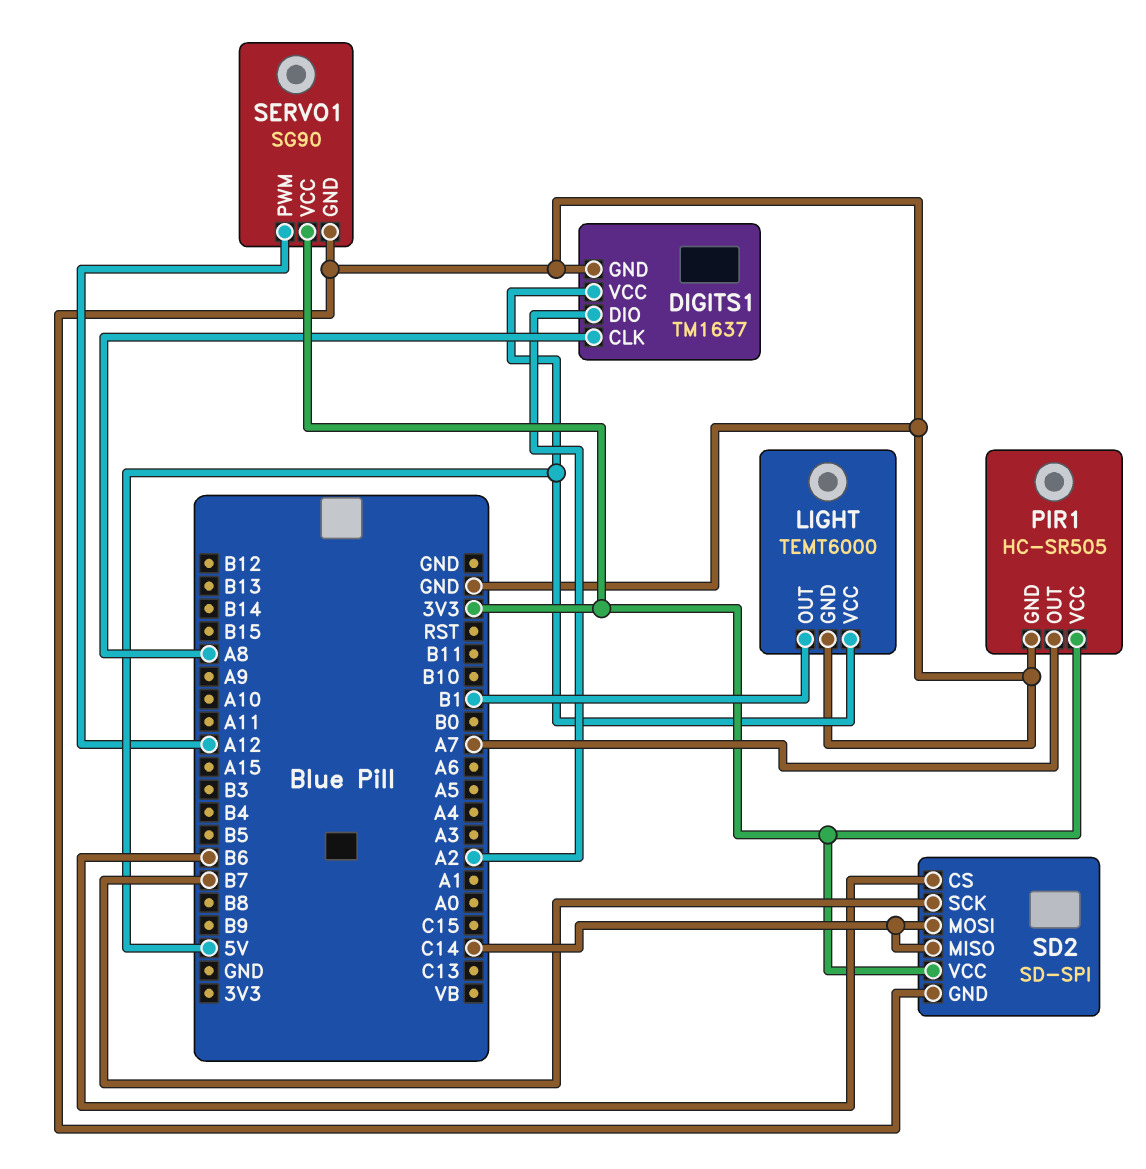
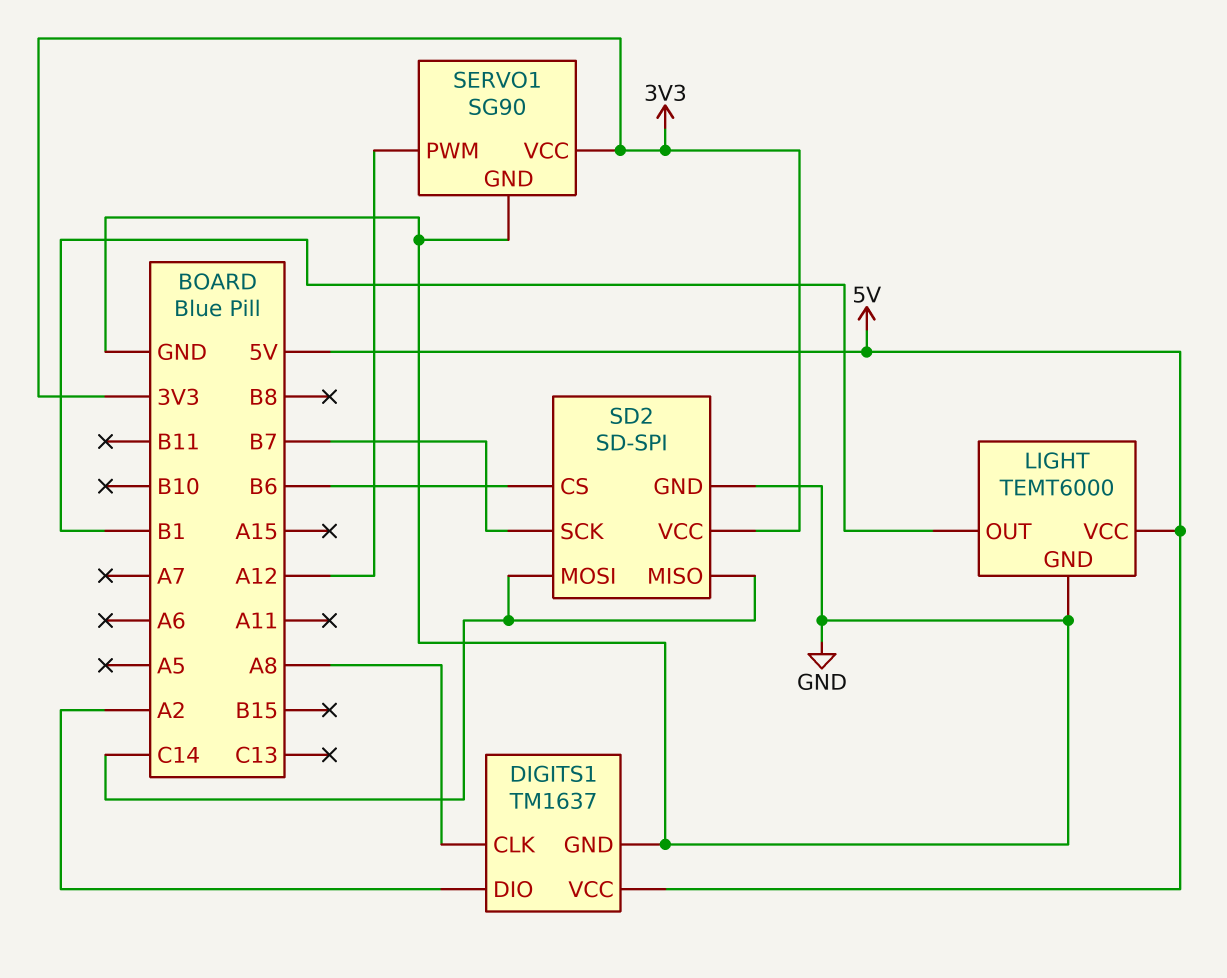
PIR1: HC-SR505 -> none
PIR1 pin GND: GND -> none
PIR1 pin OUT: A7 -> none
PIR1 pin VCC: 3V3 -> none

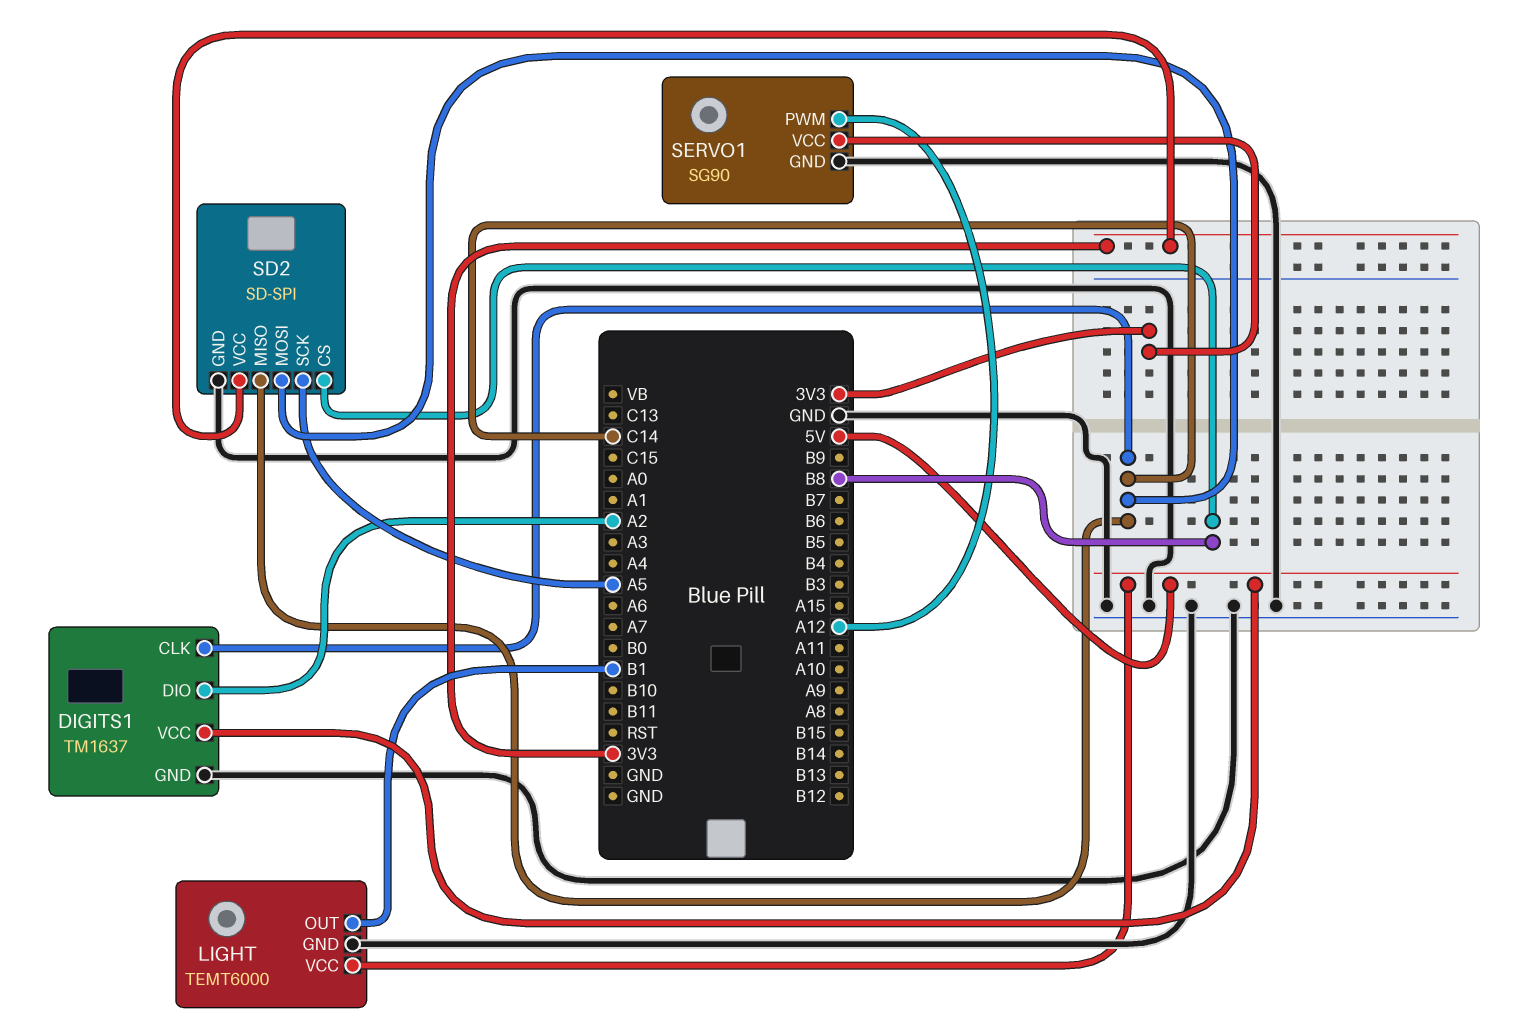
DIGITS1 pin CLK: A8 -> C14
SD2 pin CS: B6 -> B8
SD2 pin SCK: B7 -> A5

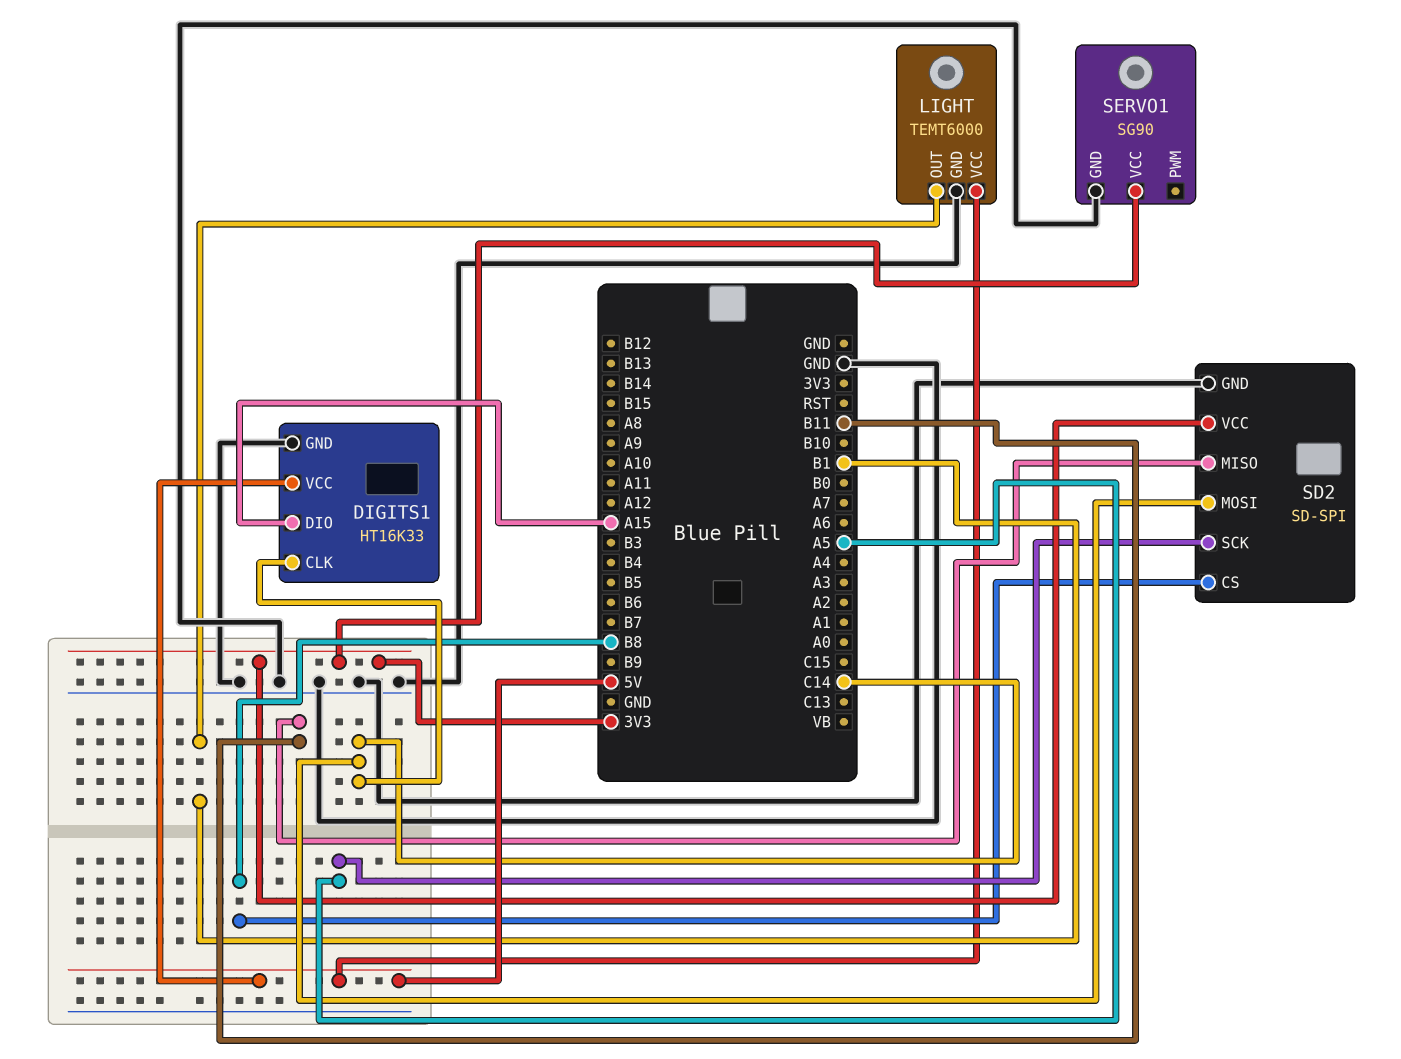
DIGITS1: TM1637 -> HT16K33
DIGITS1 pin DIO: A2 -> A15
SD2 pin MISO: C14 -> B11
SERVO1 pin PWM: A12 -> none

